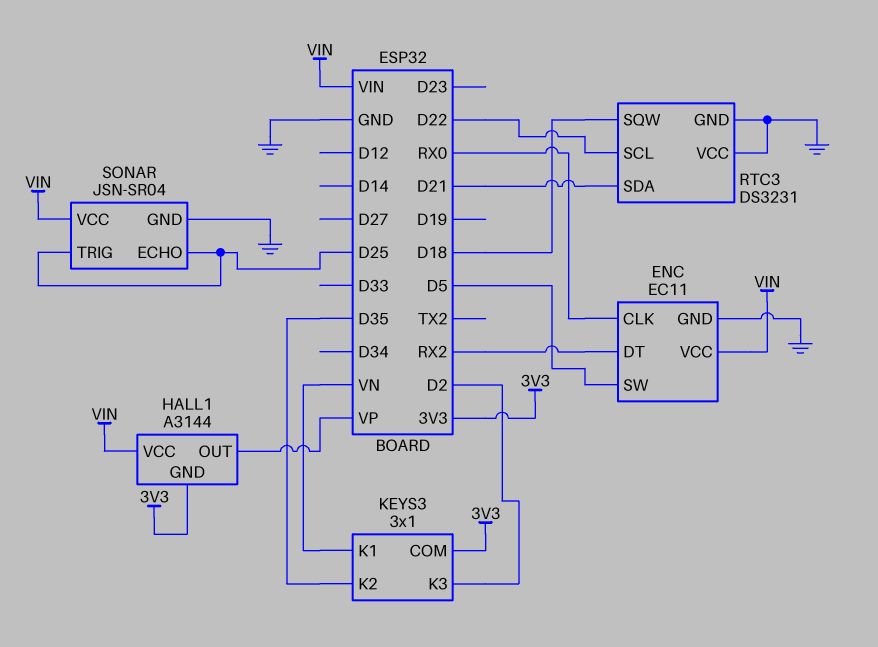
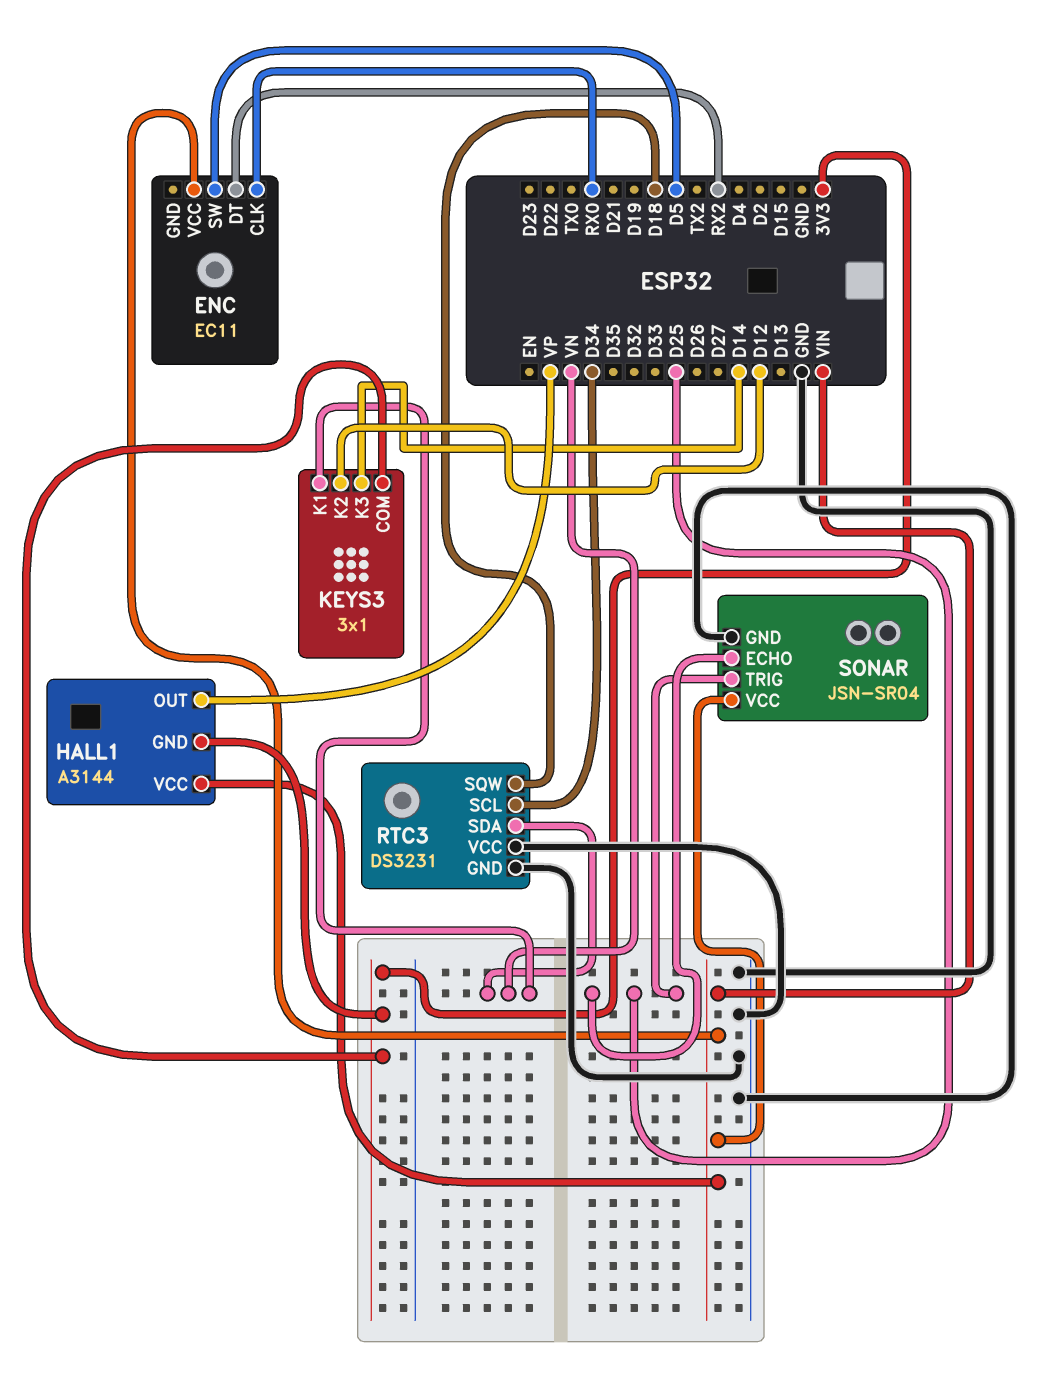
ENC pin GND: GND -> none
KEYS3 pin K2: D35 -> D12
KEYS3 pin K3: D2 -> D14
RTC3 pin SCL: D22 -> D34
RTC3 pin SDA: D21 -> VN

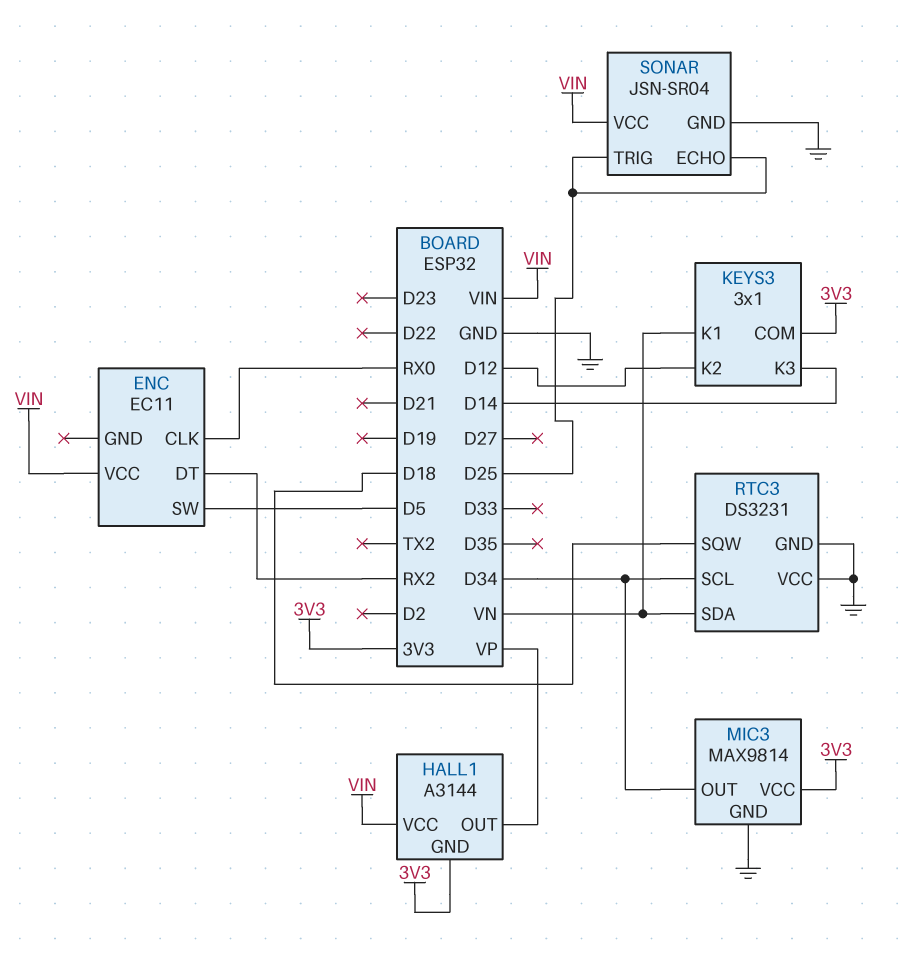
MIC3: none -> MAX9814
MIC3 pin GND: none -> GND
MIC3 pin OUT: none -> D34
MIC3 pin VCC: none -> 3V3

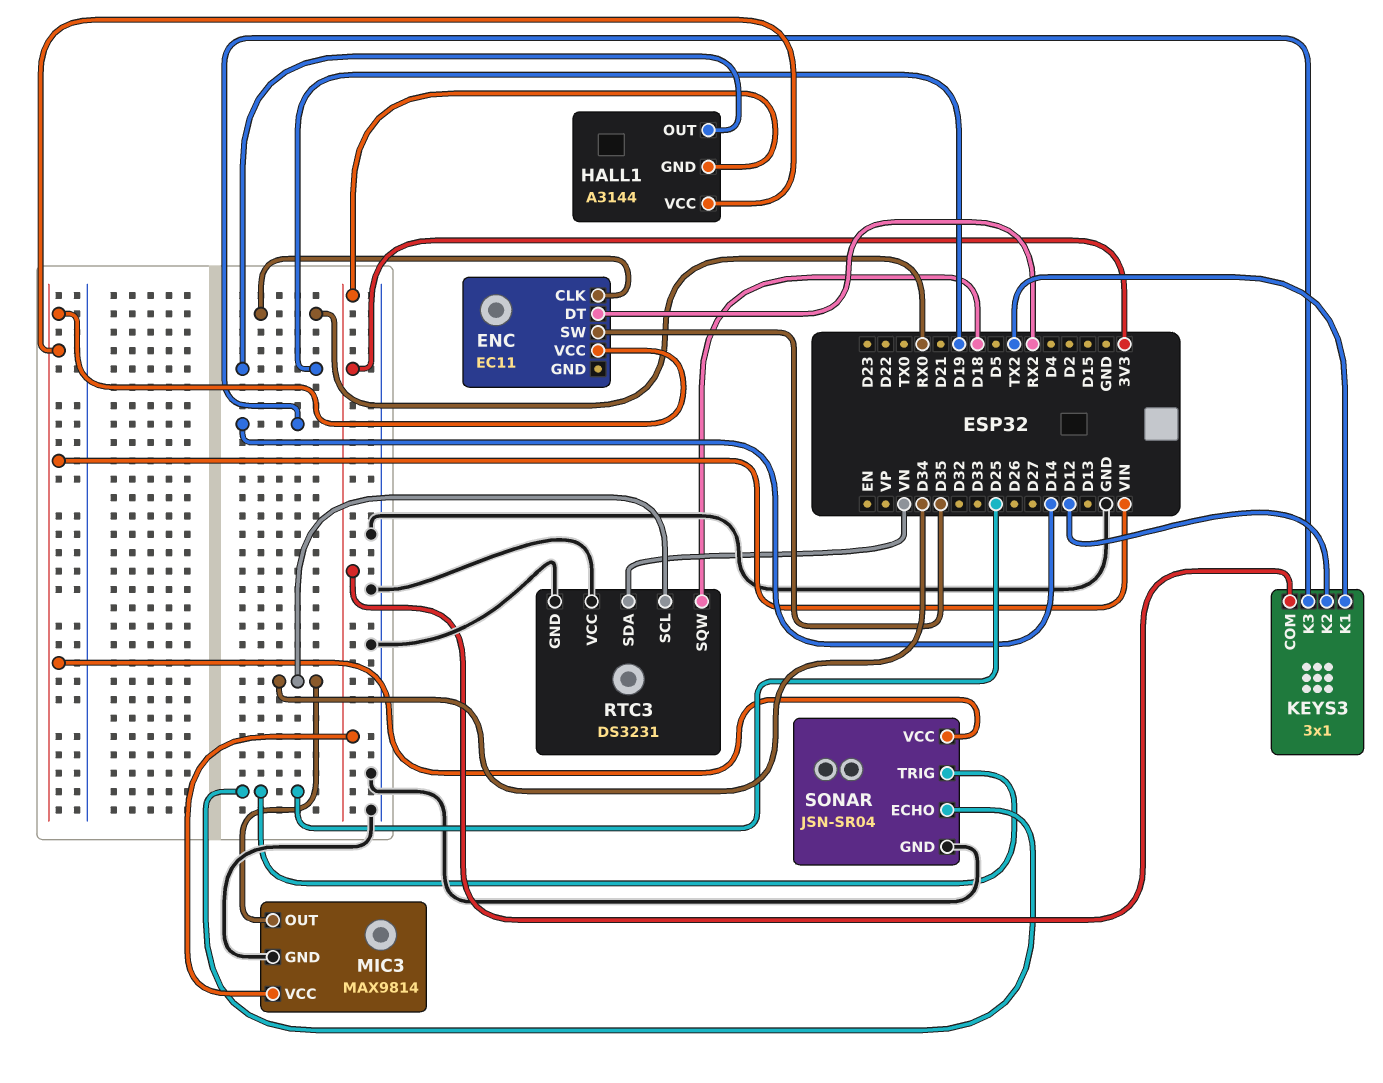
ENC pin SW: D5 -> D35
HALL1 pin OUT: VP -> D19
KEYS3 pin K1: VN -> TX2

